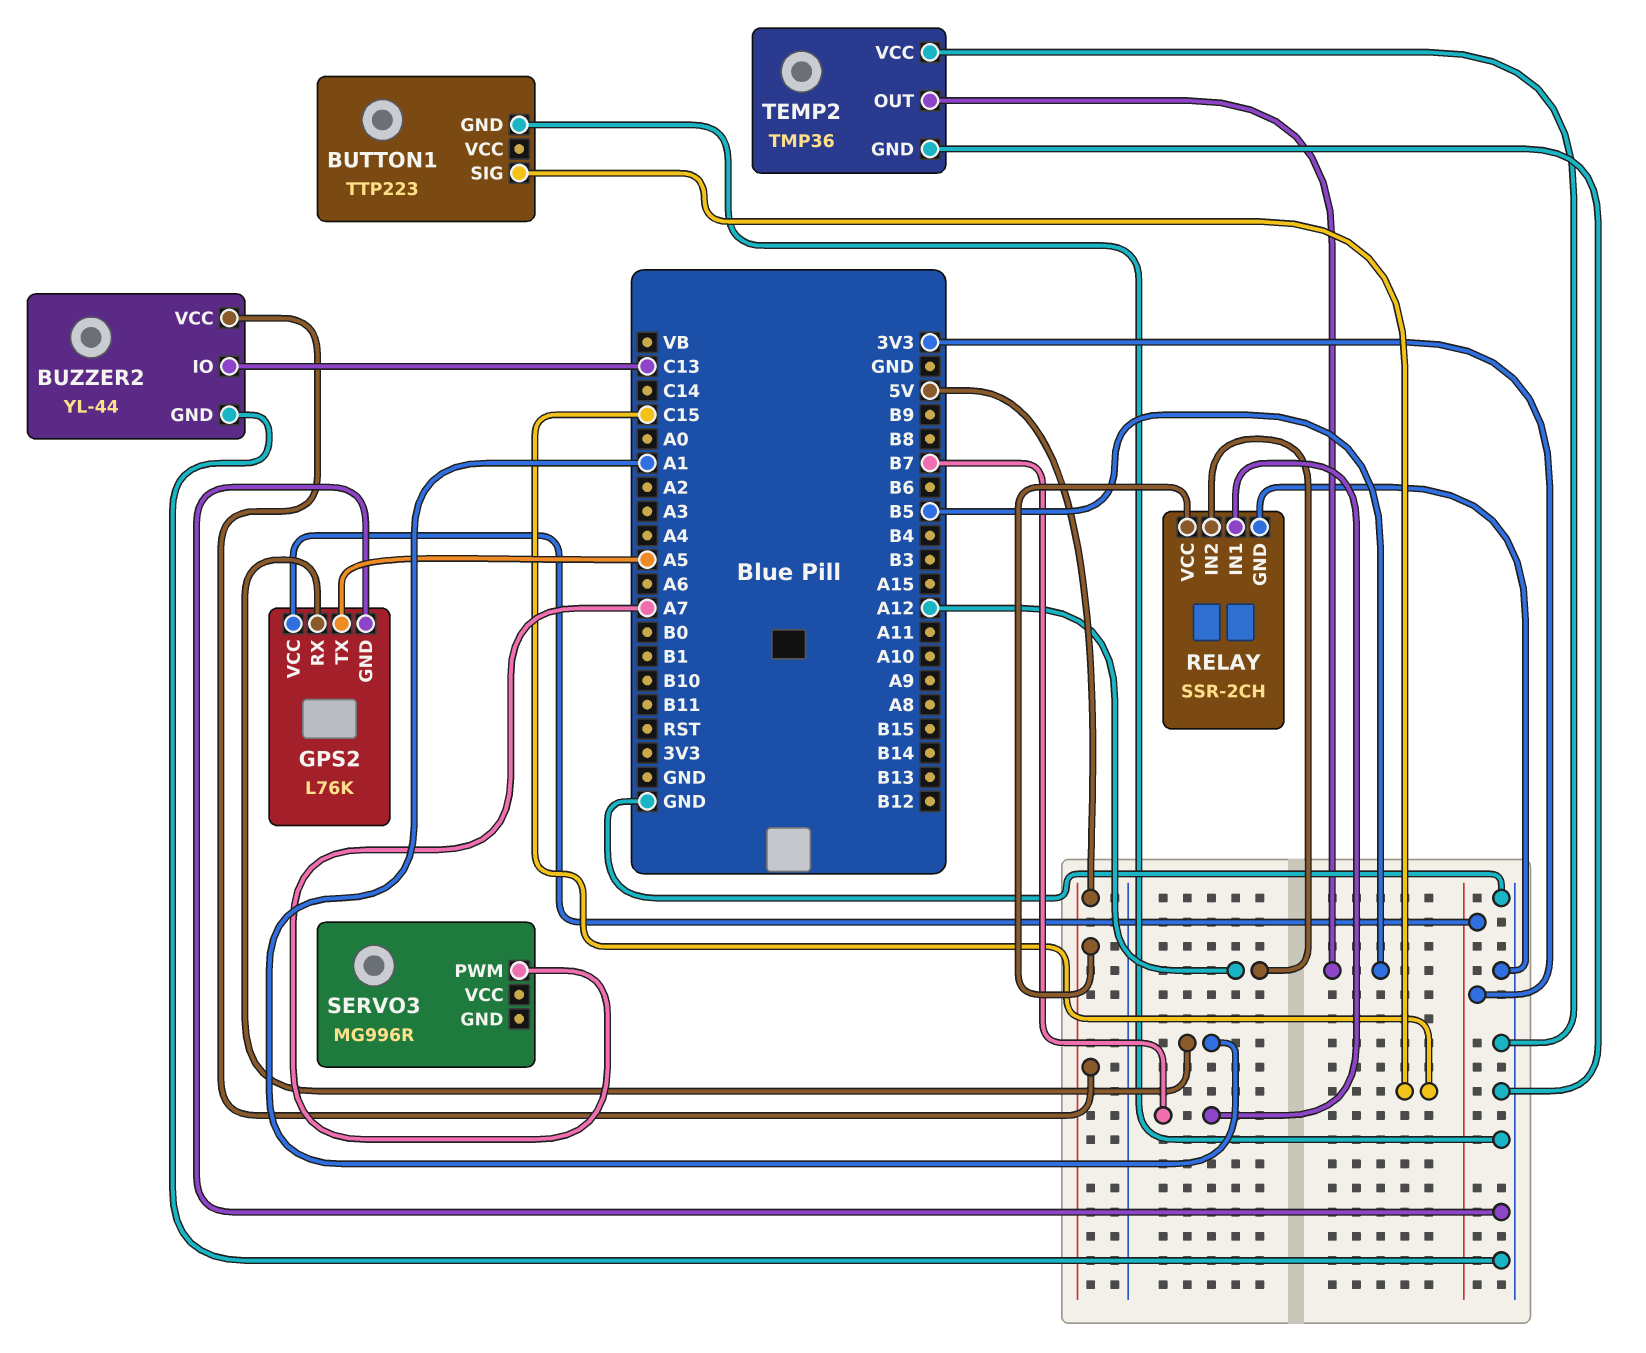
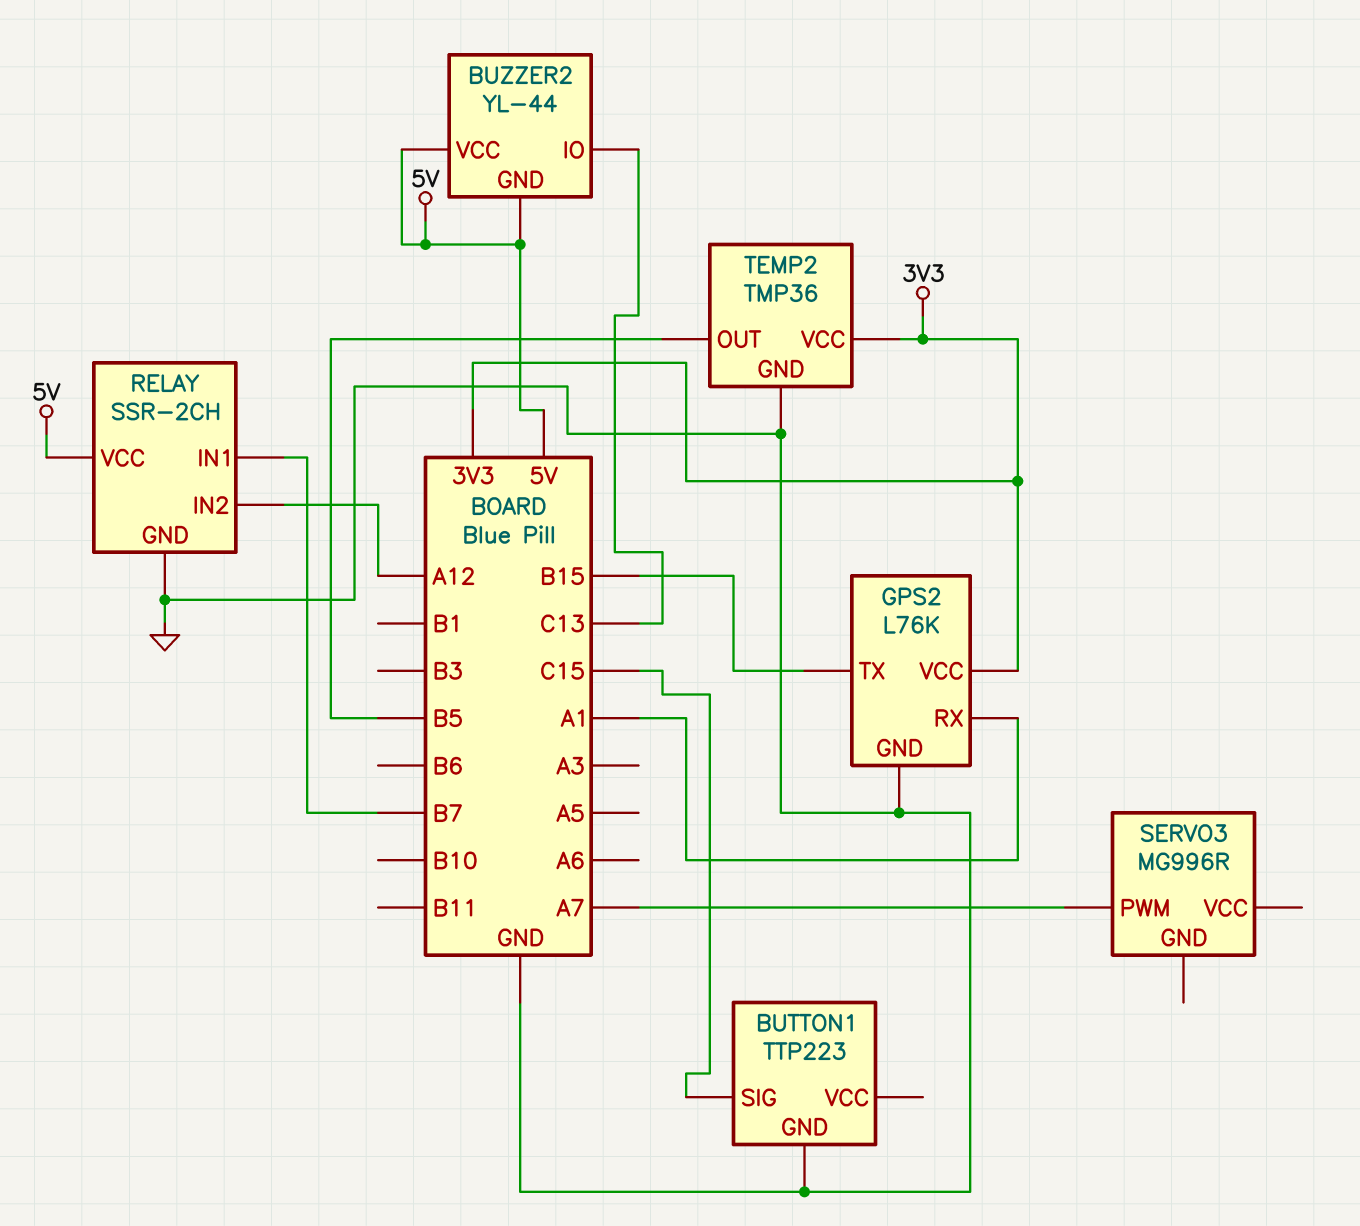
BUZZER2 pin GND: GND -> 5V
GPS2 pin TX: A5 -> B15
TEMP2 pin VCC: GND -> 3V3

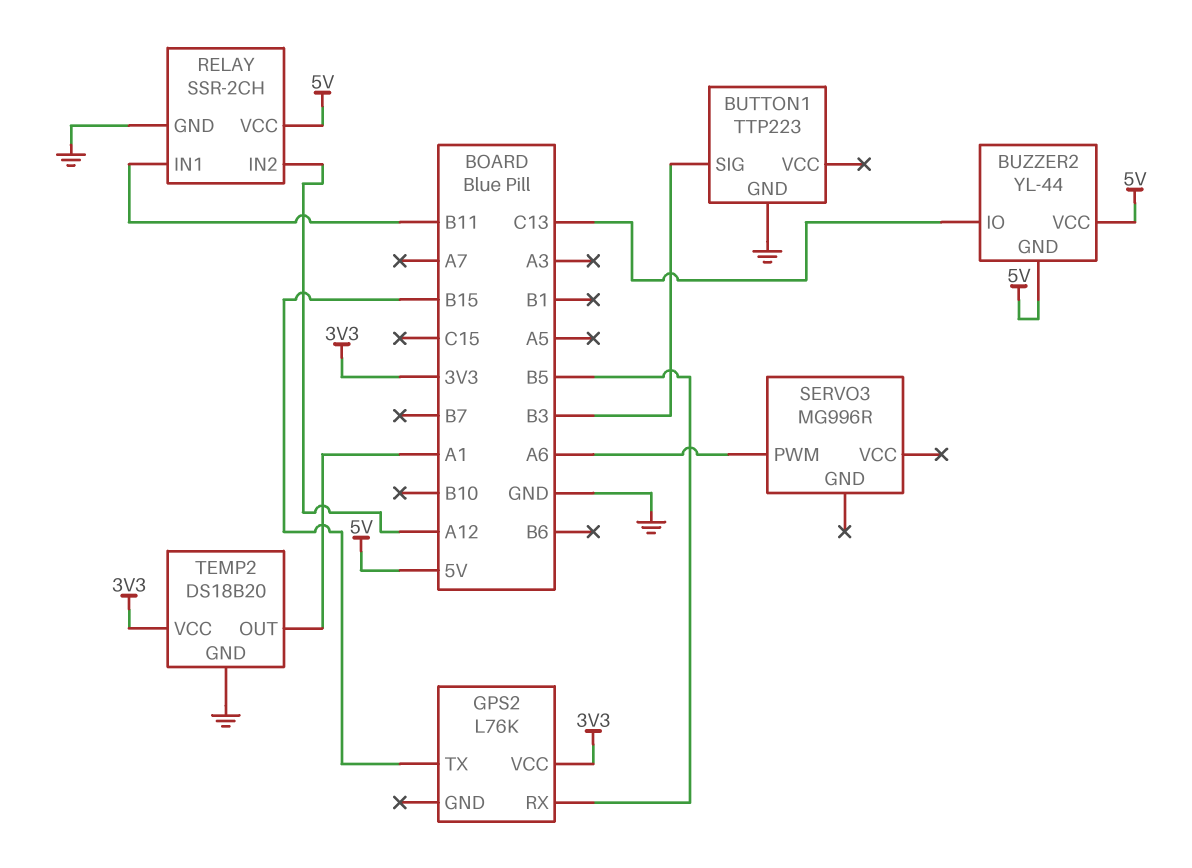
BUTTON1 pin SIG: C15 -> B3
GPS2 pin GND: GND -> none
GPS2 pin RX: A1 -> B5
RELAY pin IN1: B7 -> B11
SERVO3 pin PWM: A7 -> A6
TEMP2: TMP36 -> DS18B20
TEMP2 pin OUT: B5 -> A1

